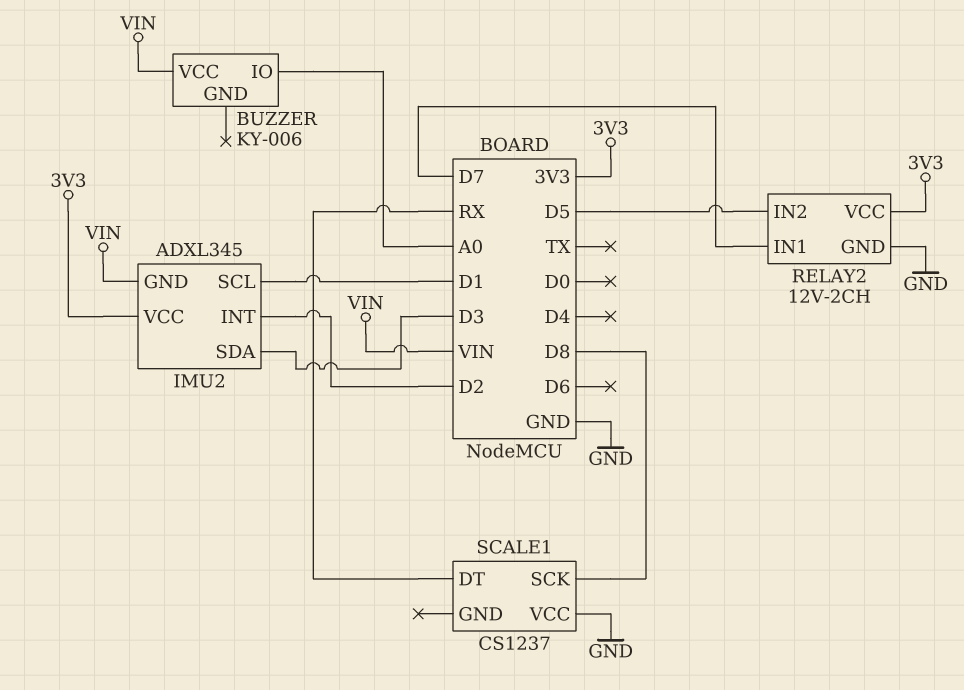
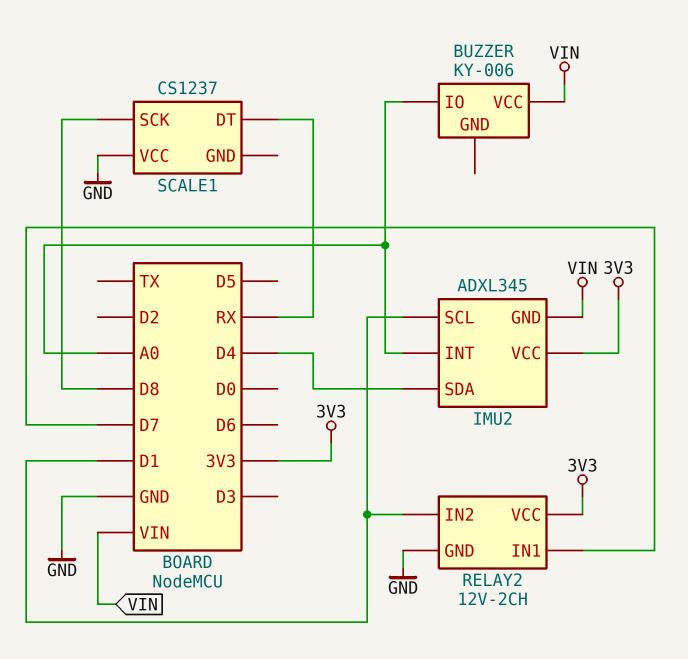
IMU2 pin INT: D2 -> A0
IMU2 pin SDA: D3 -> D4
RELAY2 pin IN2: D5 -> D1

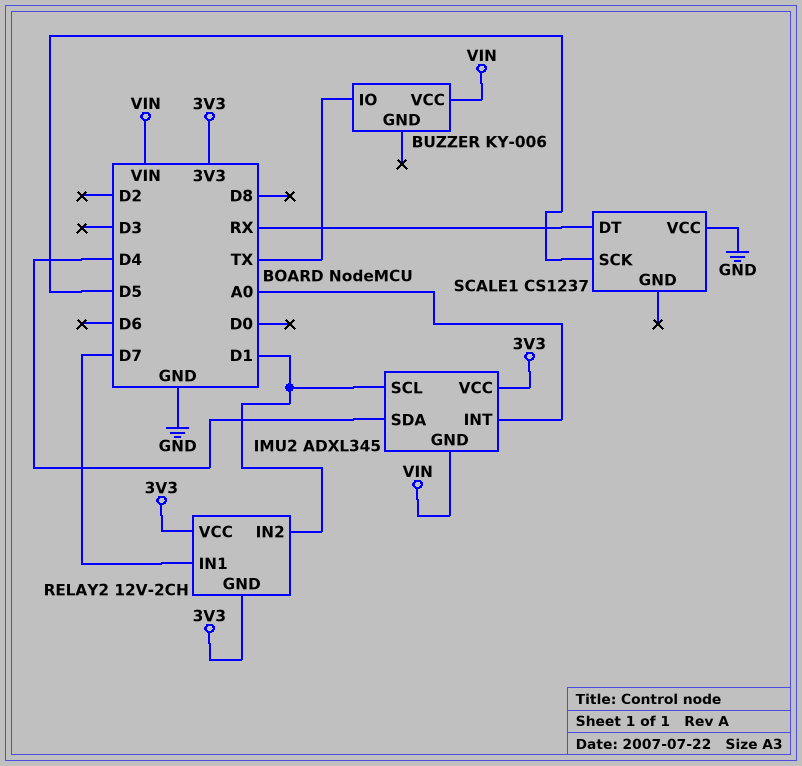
BUZZER pin IO: A0 -> TX
RELAY2 pin GND: GND -> 3V3
SCALE1 pin SCK: D8 -> D5

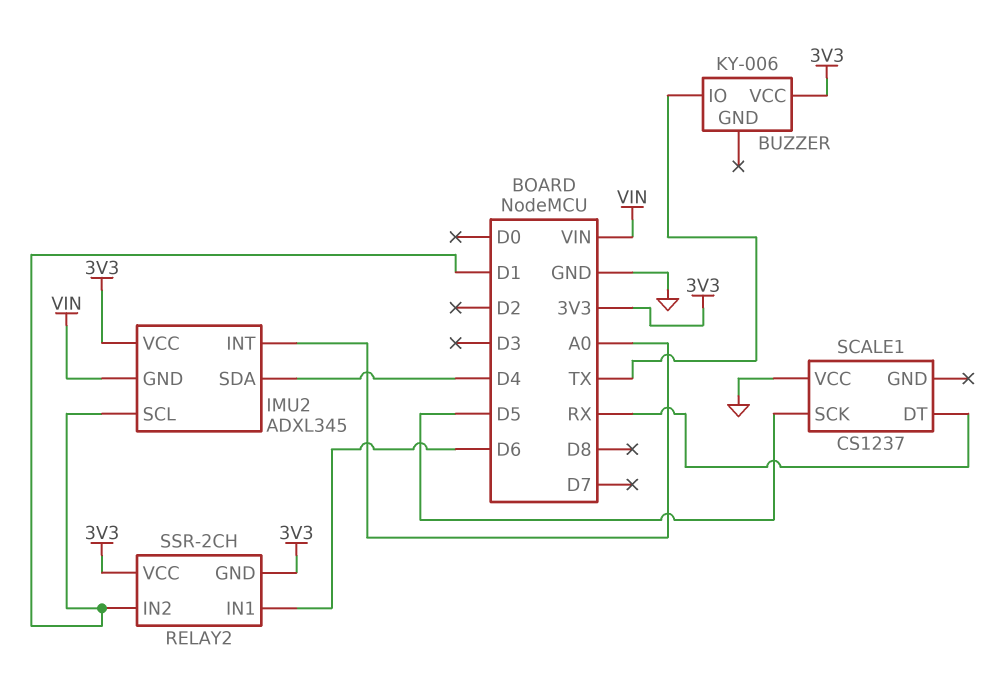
BUZZER pin VCC: VIN -> 3V3
RELAY2: 12V-2CH -> SSR-2CH
RELAY2 pin IN1: D7 -> D6

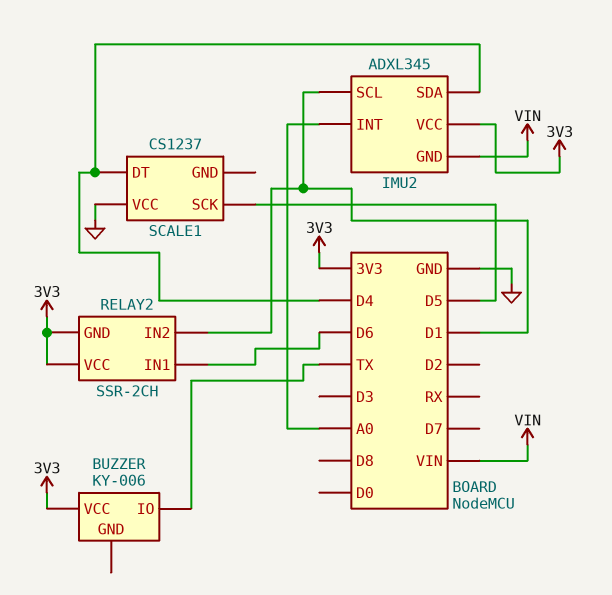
SCALE1 pin DT: RX -> D4

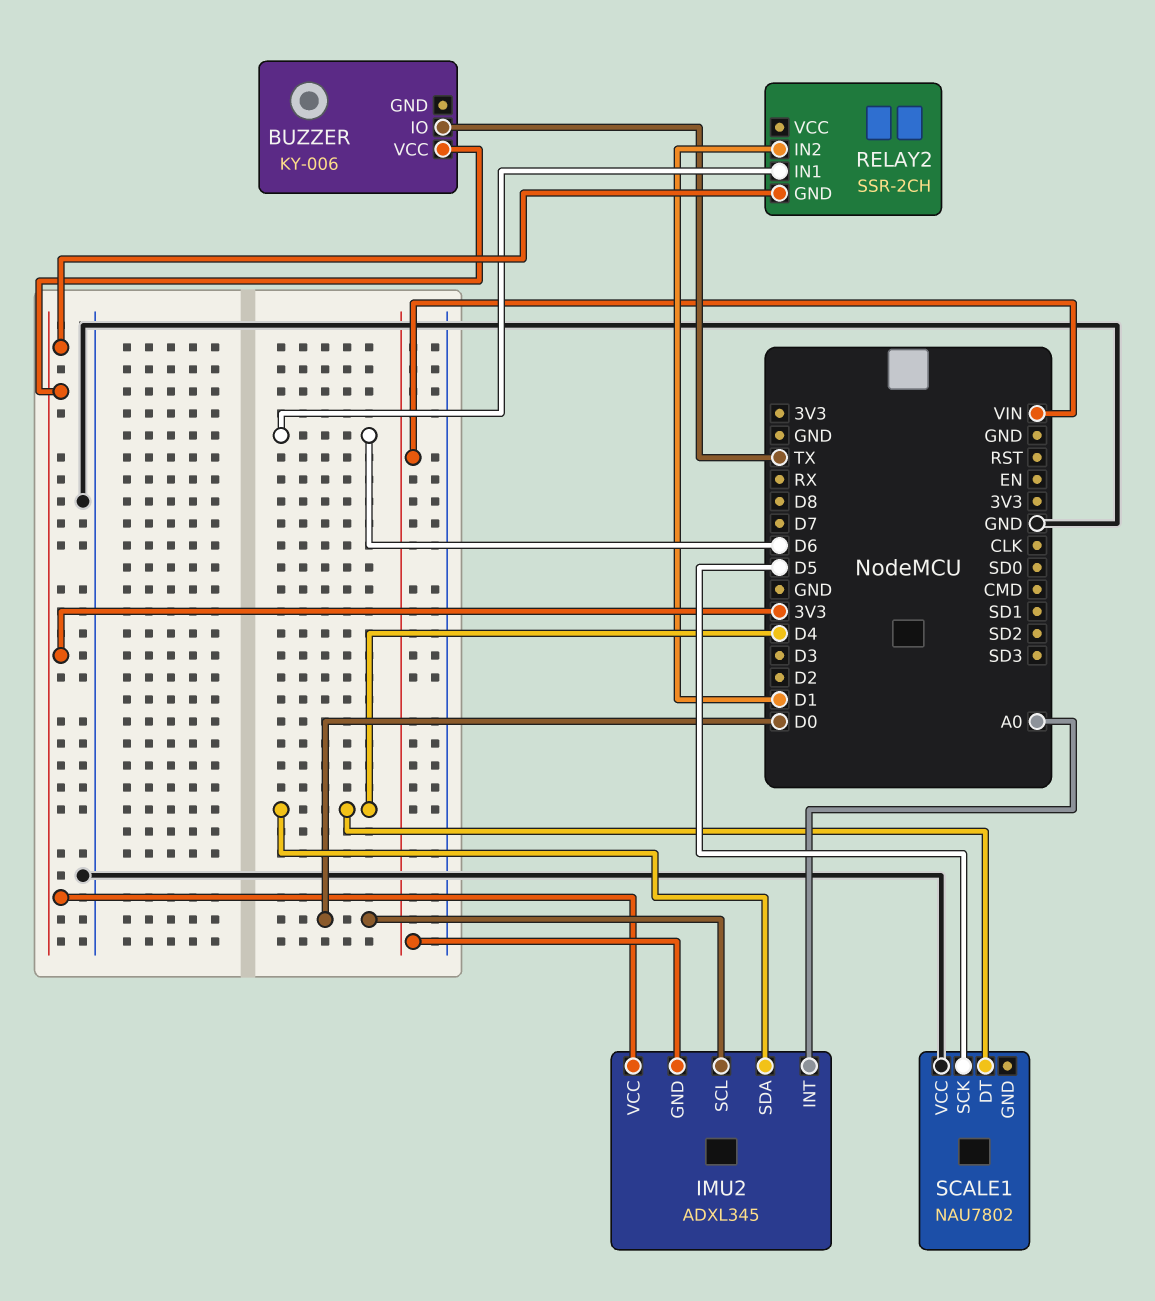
IMU2 pin SCL: D1 -> D0
RELAY2 pin VCC: 3V3 -> none
SCALE1: CS1237 -> NAU7802

